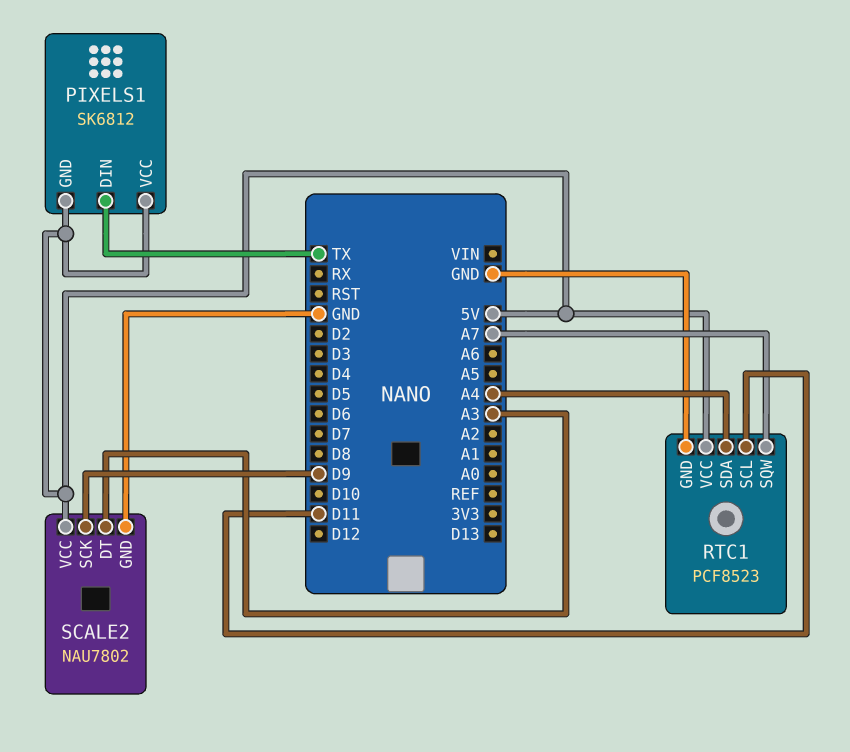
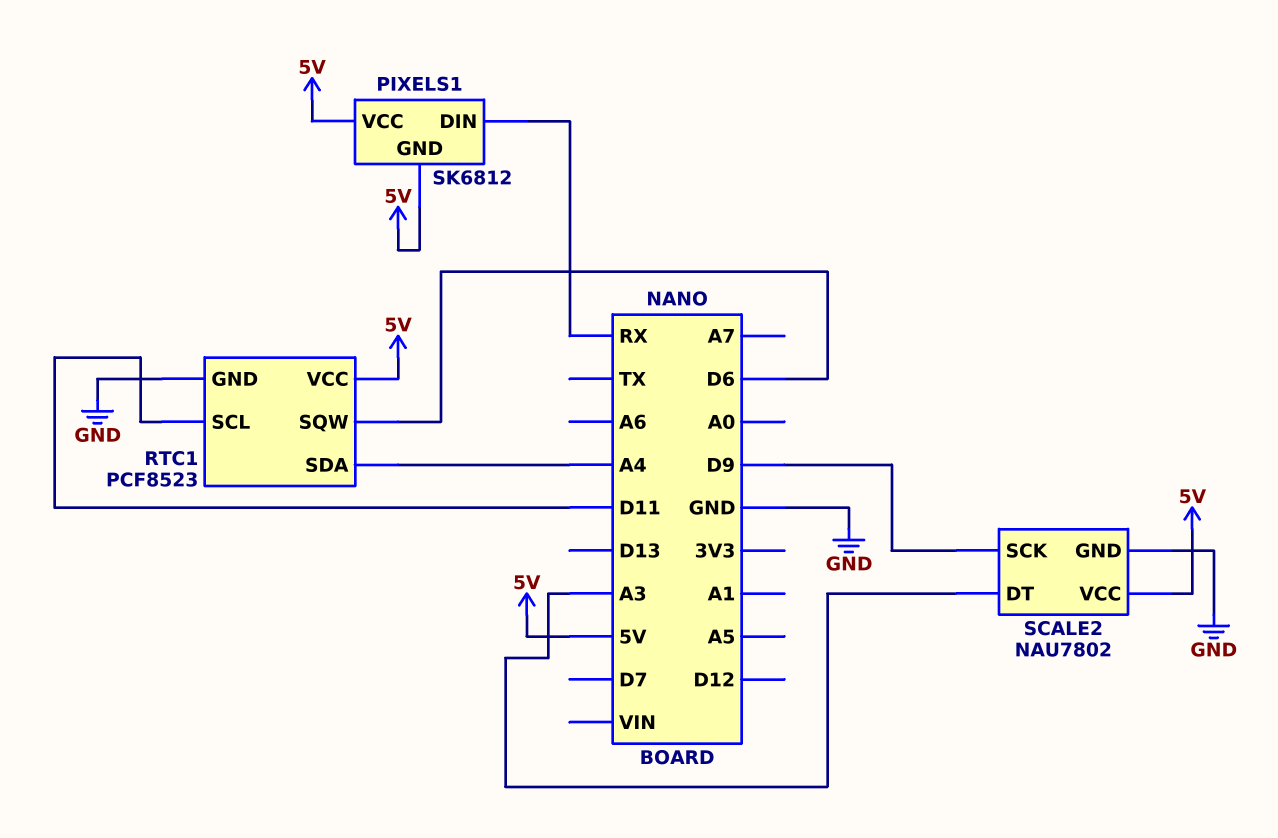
PIXELS1 pin DIN: TX -> RX
RTC1 pin SQW: A7 -> D6

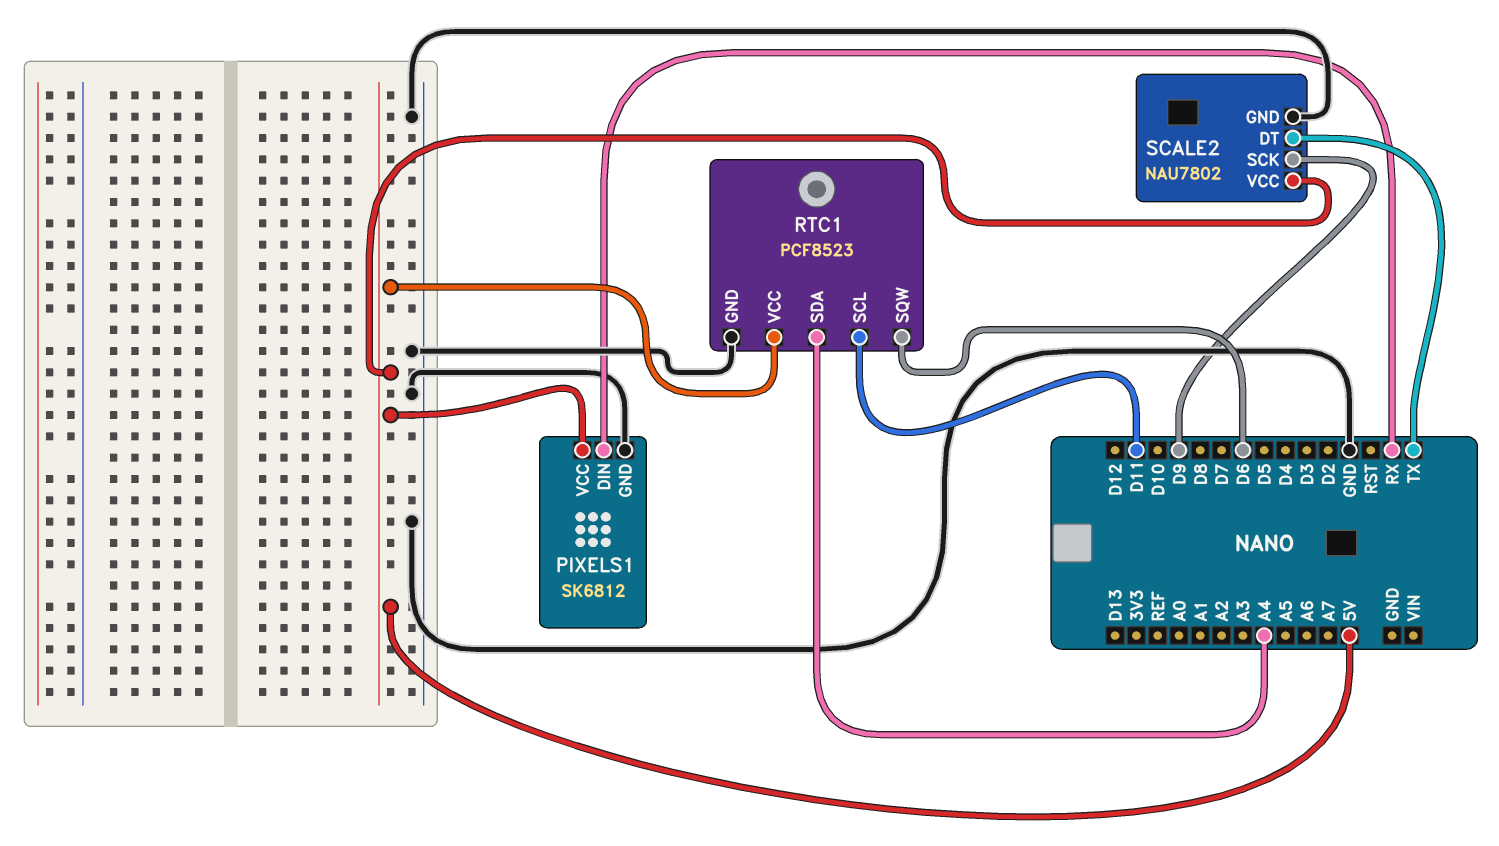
PIXELS1 pin GND: 5V -> GND
SCALE2 pin DT: A3 -> TX

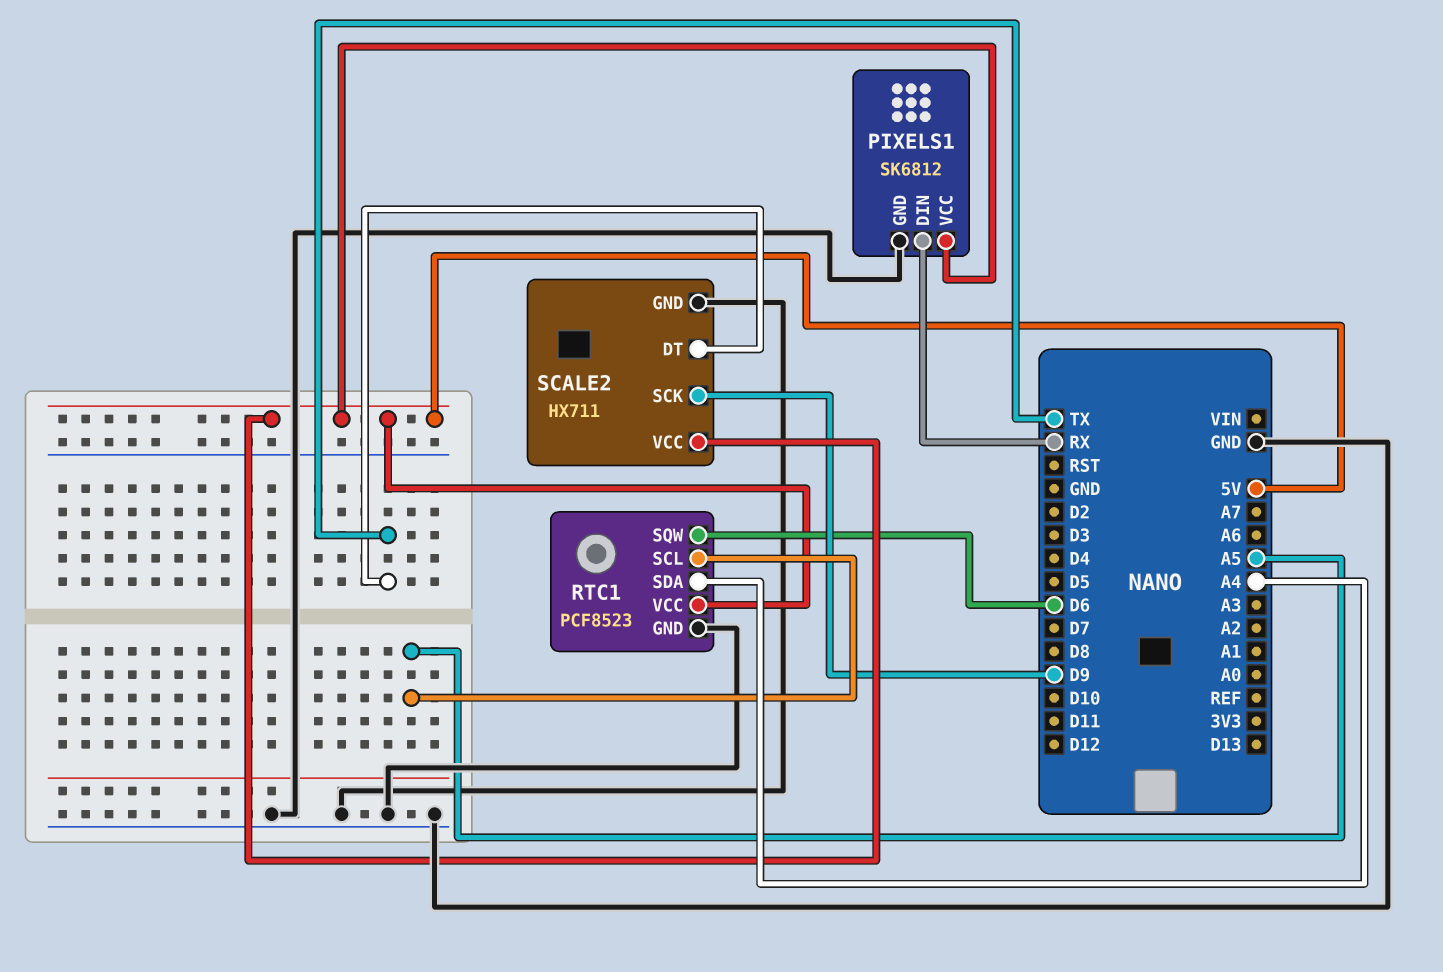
RTC1 pin SCL: D11 -> A5
SCALE2: NAU7802 -> HX711

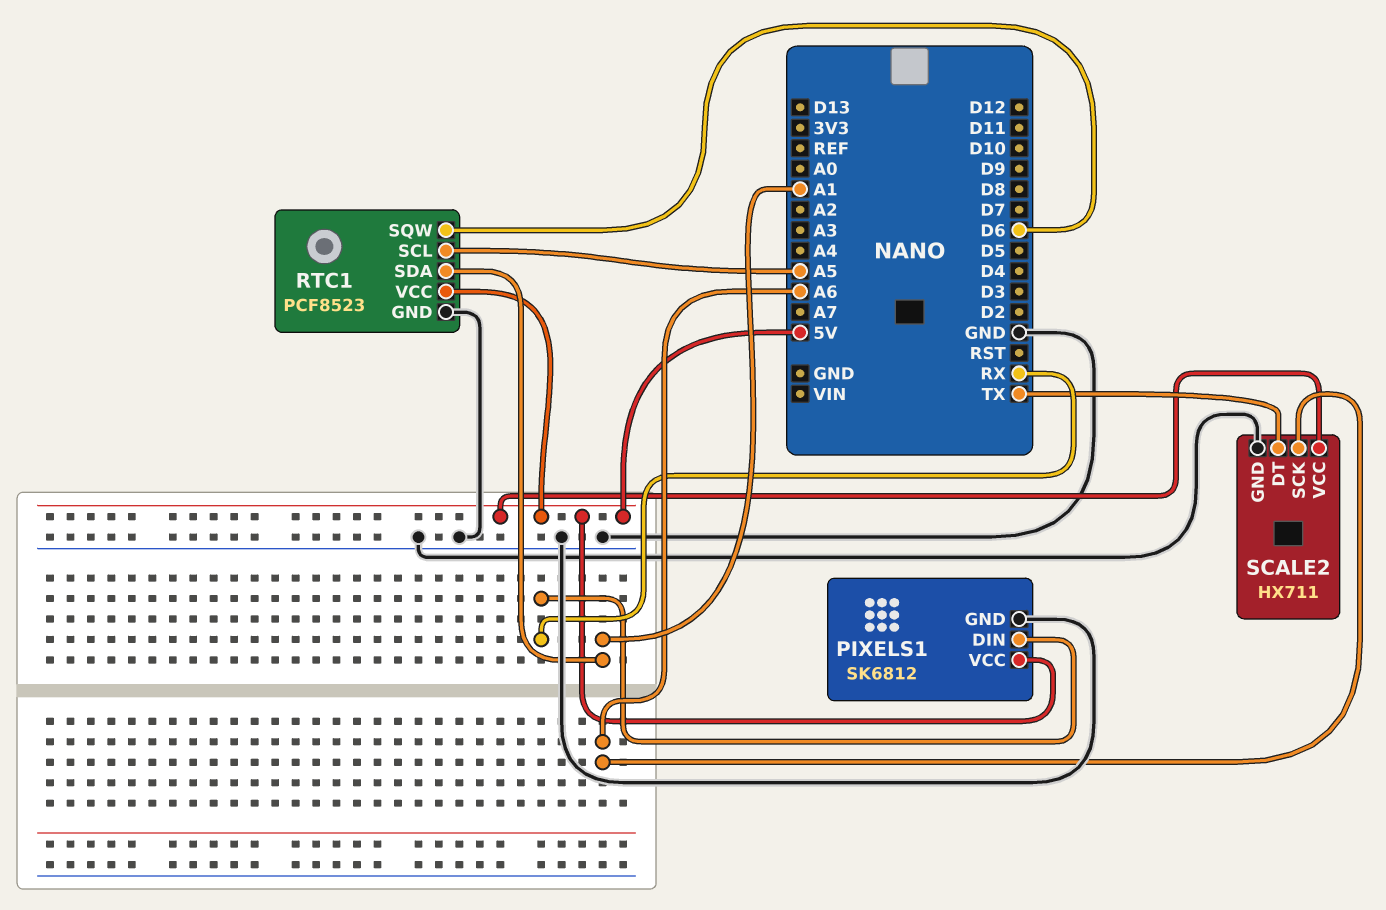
RTC1 pin SDA: A4 -> A1
SCALE2 pin SCK: D9 -> A6

